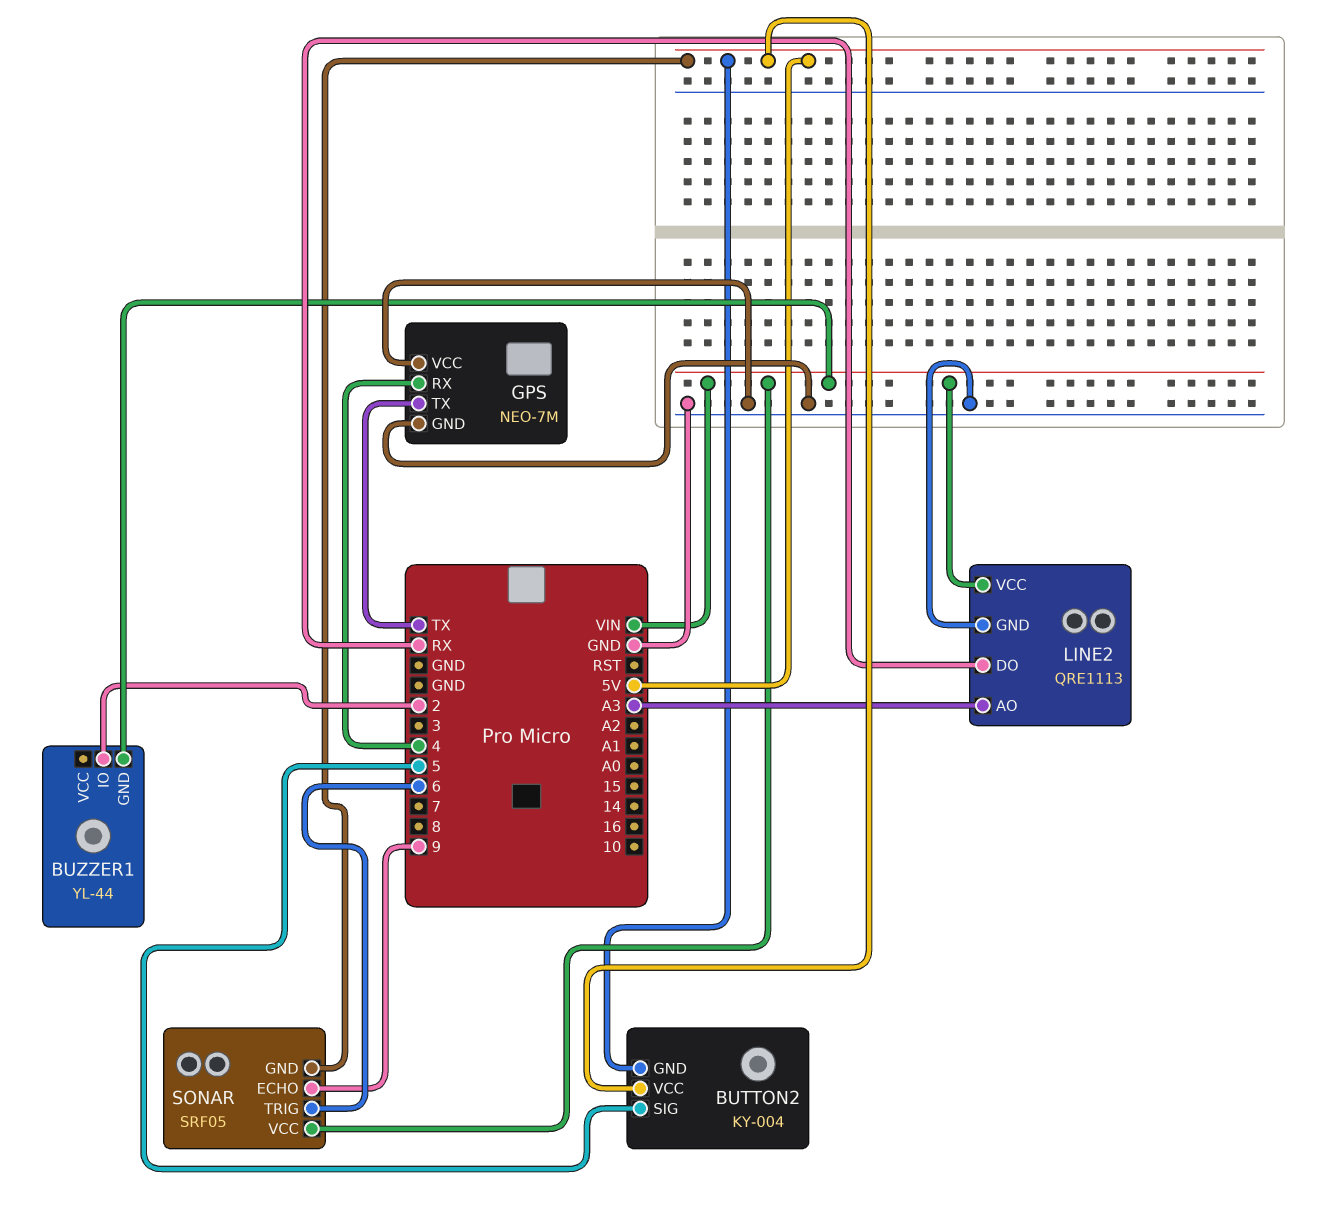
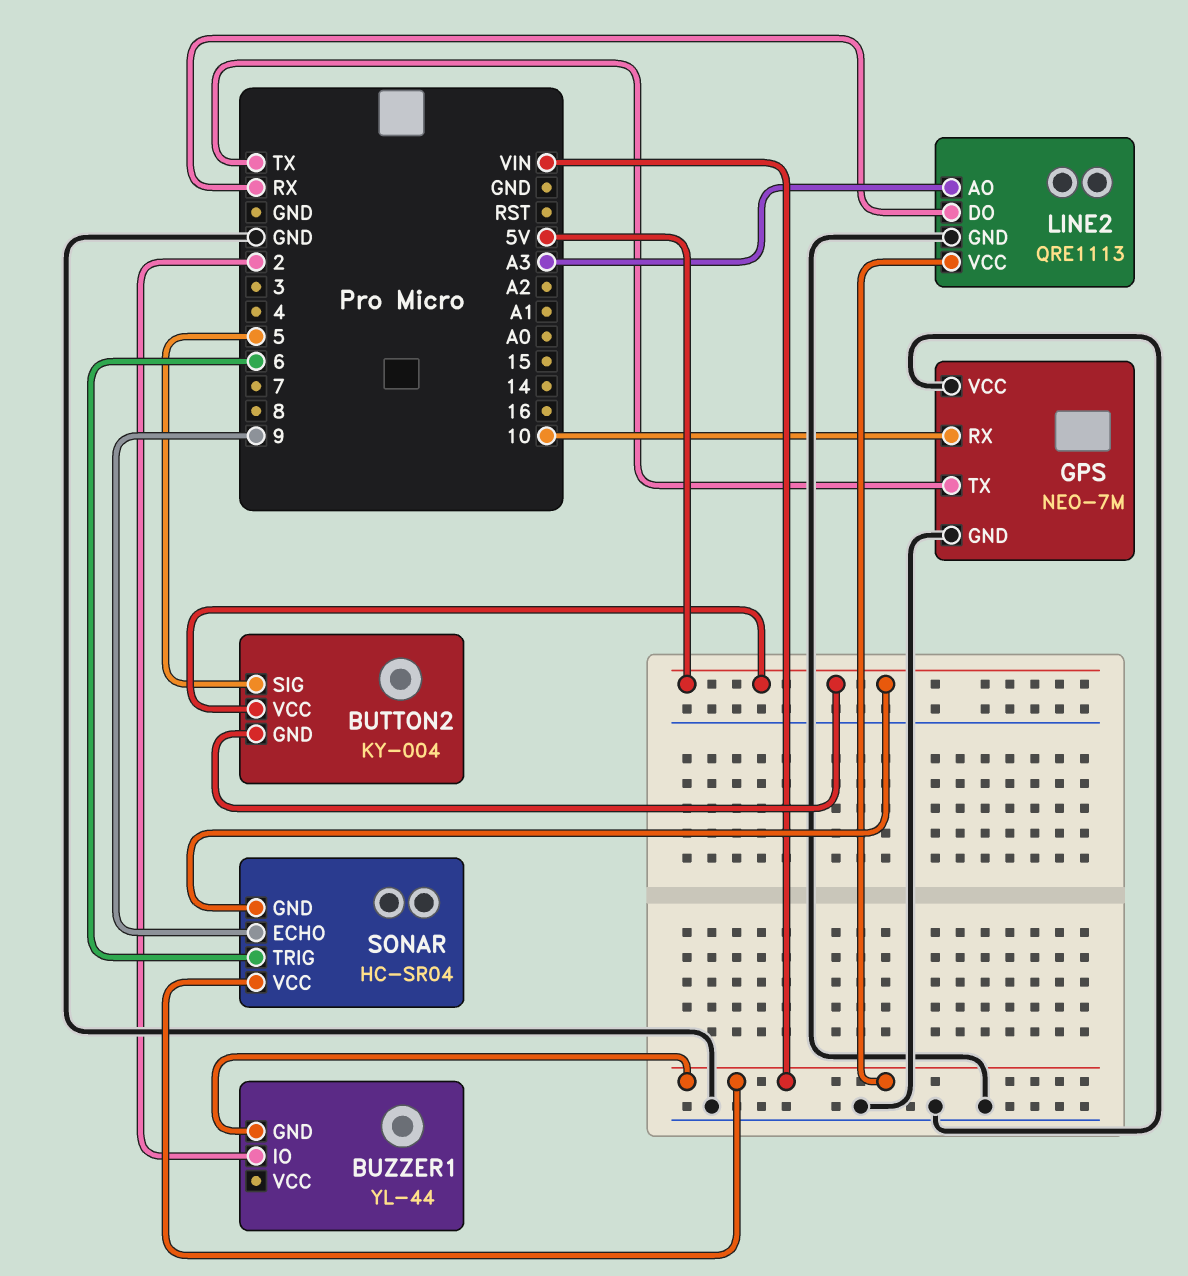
GPS pin RX: 4 -> 10
SONAR: SRF05 -> HC-SR04

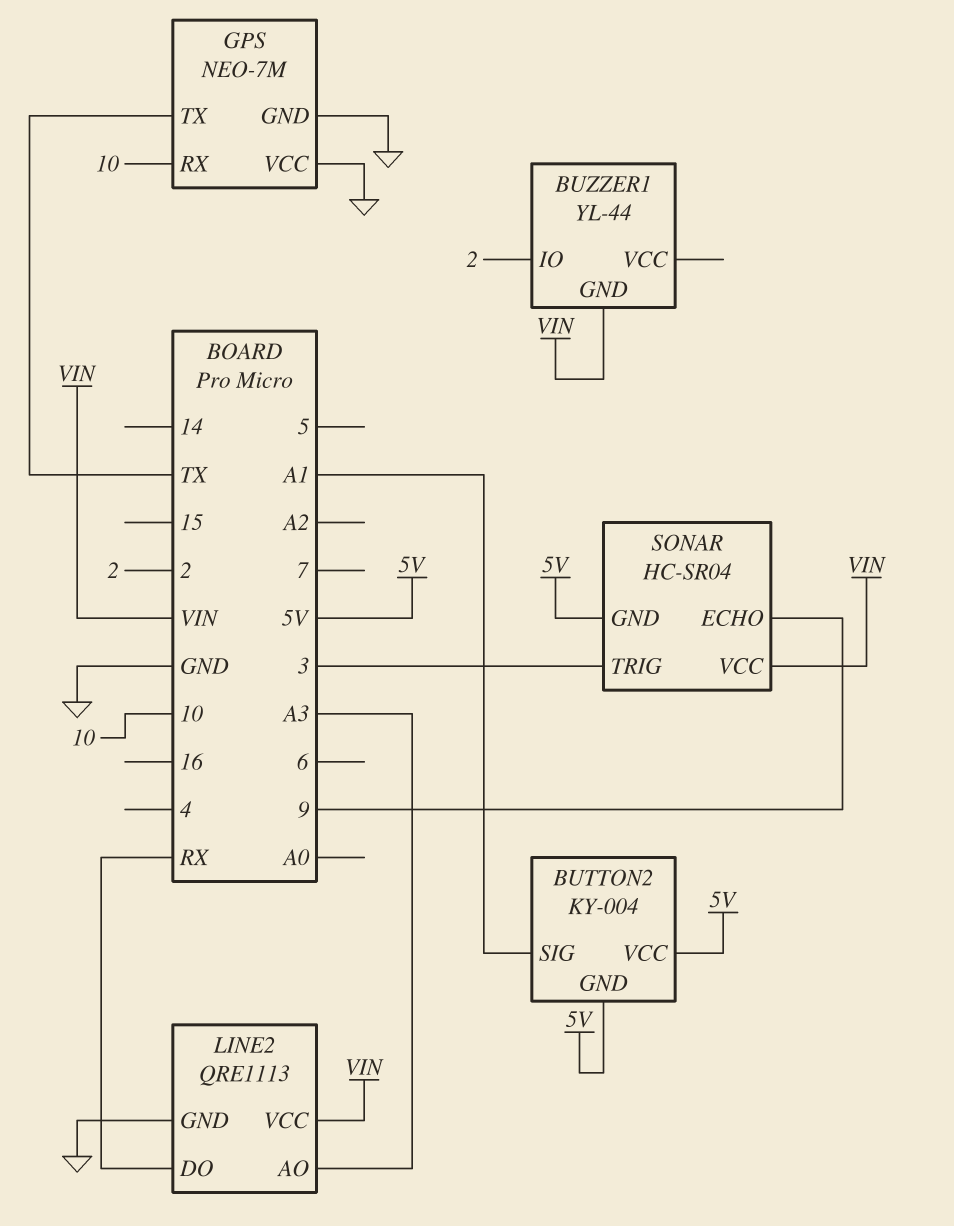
BUTTON2 pin SIG: 5 -> A1
SONAR pin TRIG: 6 -> 3

